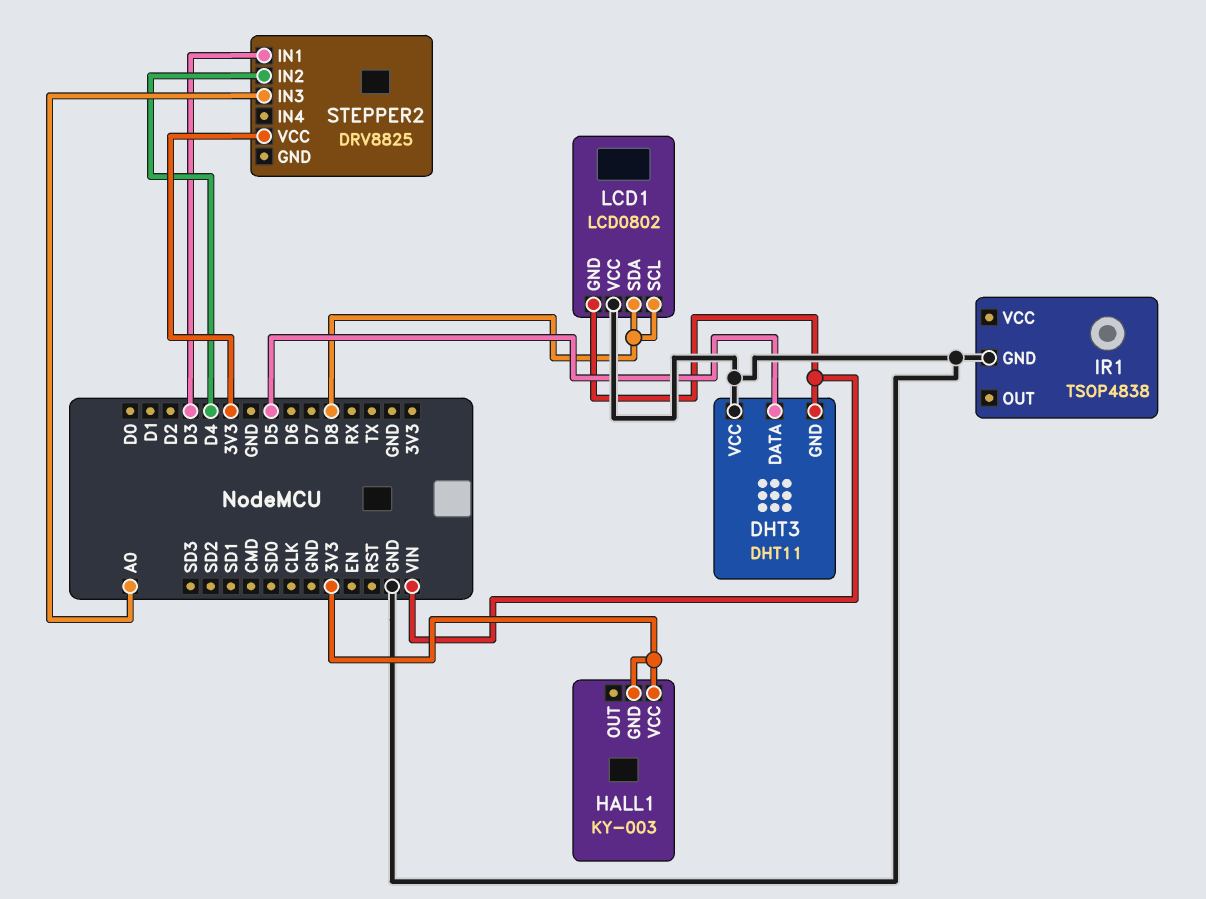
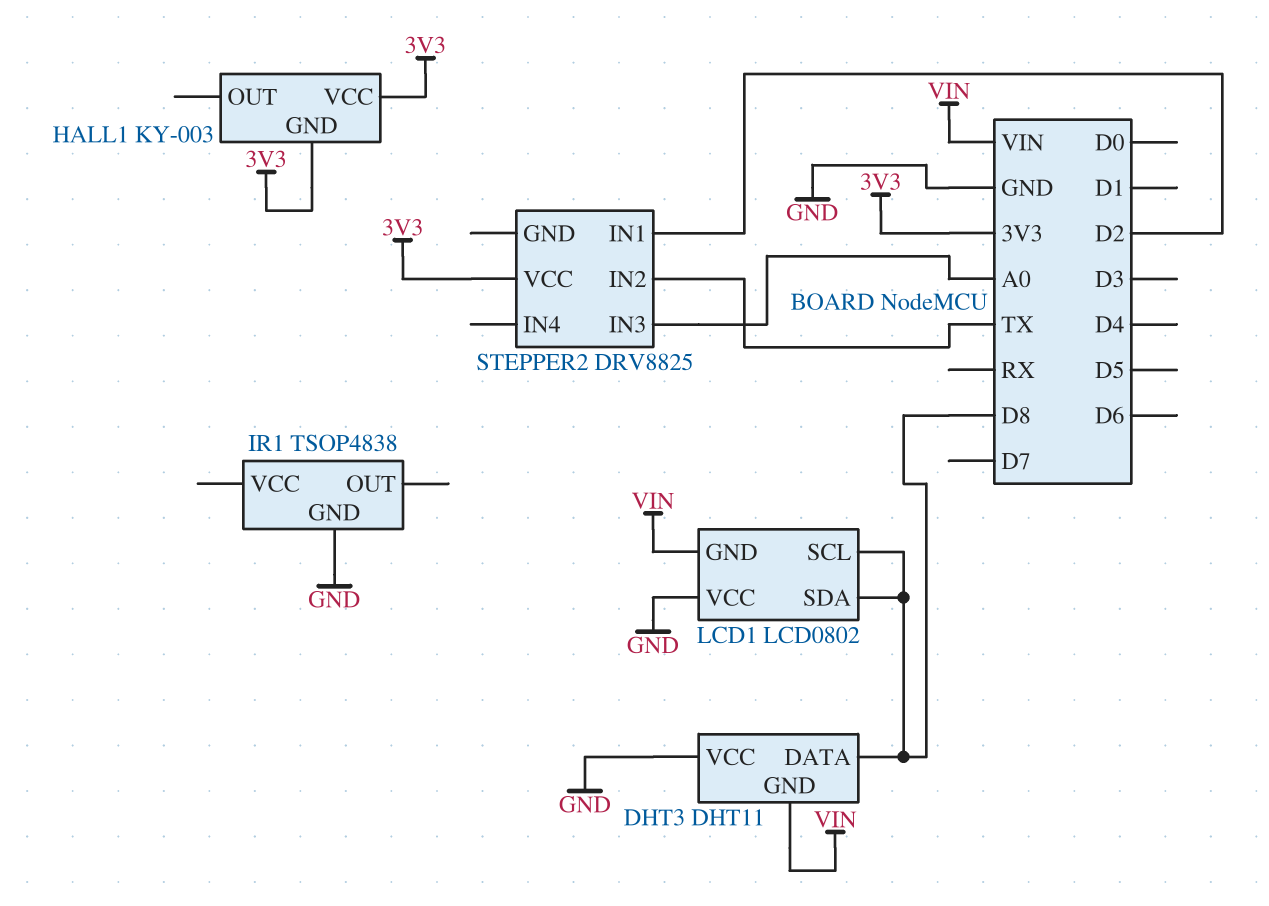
DHT3 pin DATA: D5 -> D8
STEPPER2 pin IN1: D3 -> D2
STEPPER2 pin IN2: D4 -> TX

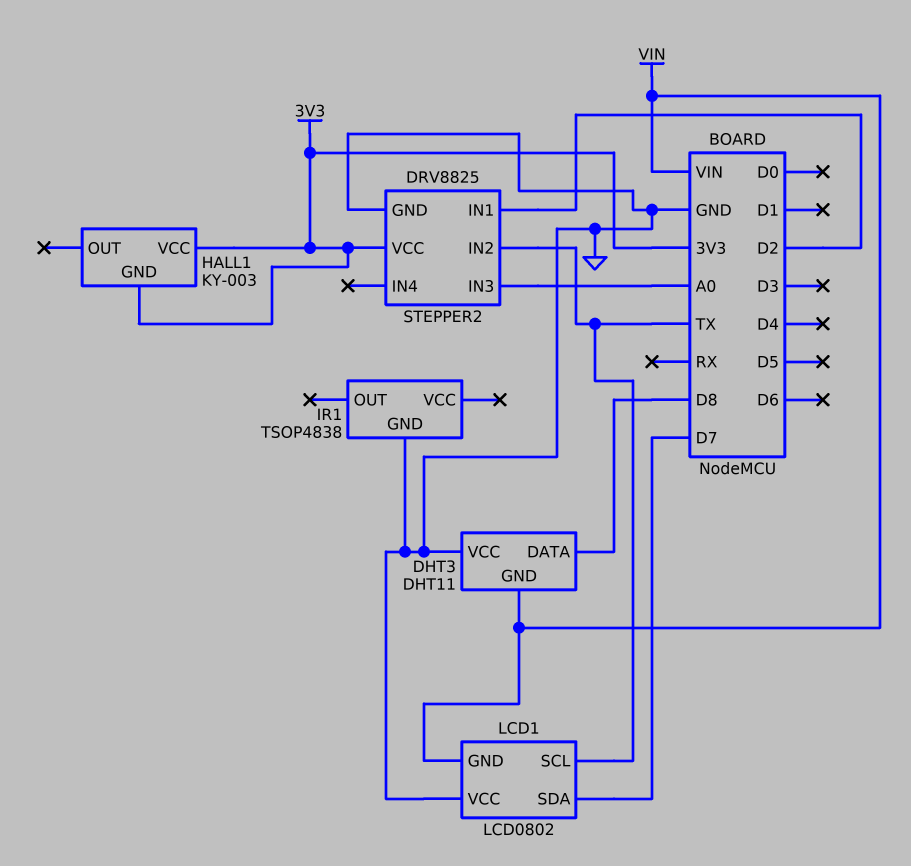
LCD1 pin SCL: D8 -> TX
LCD1 pin SDA: D8 -> D7
STEPPER2 pin GND: none -> GND

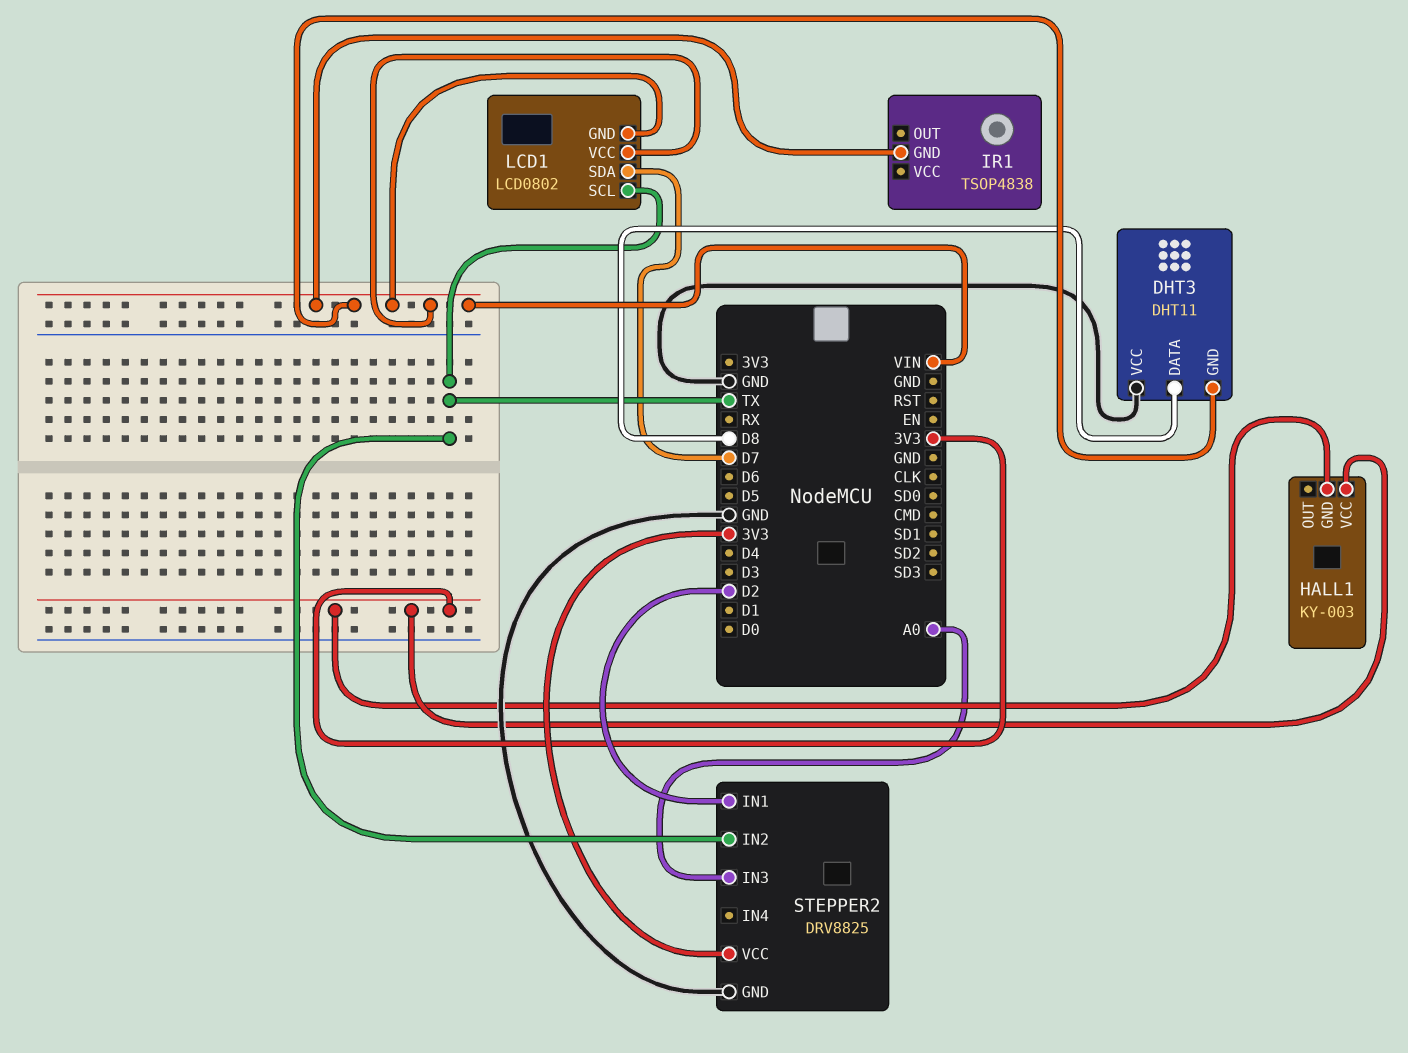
IR1 pin GND: GND -> VIN
LCD1 pin VCC: GND -> VIN

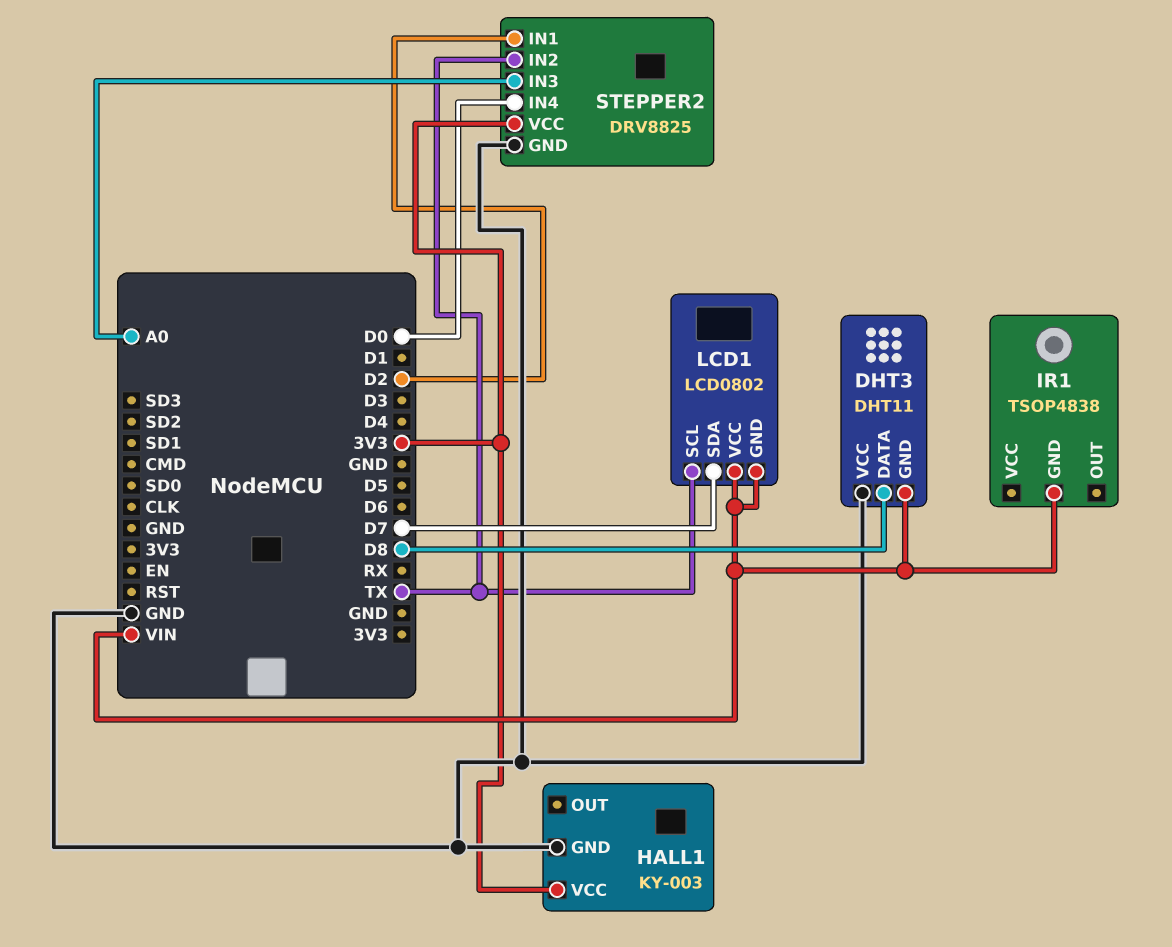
HALL1 pin GND: 3V3 -> GND
STEPPER2 pin IN4: none -> D0

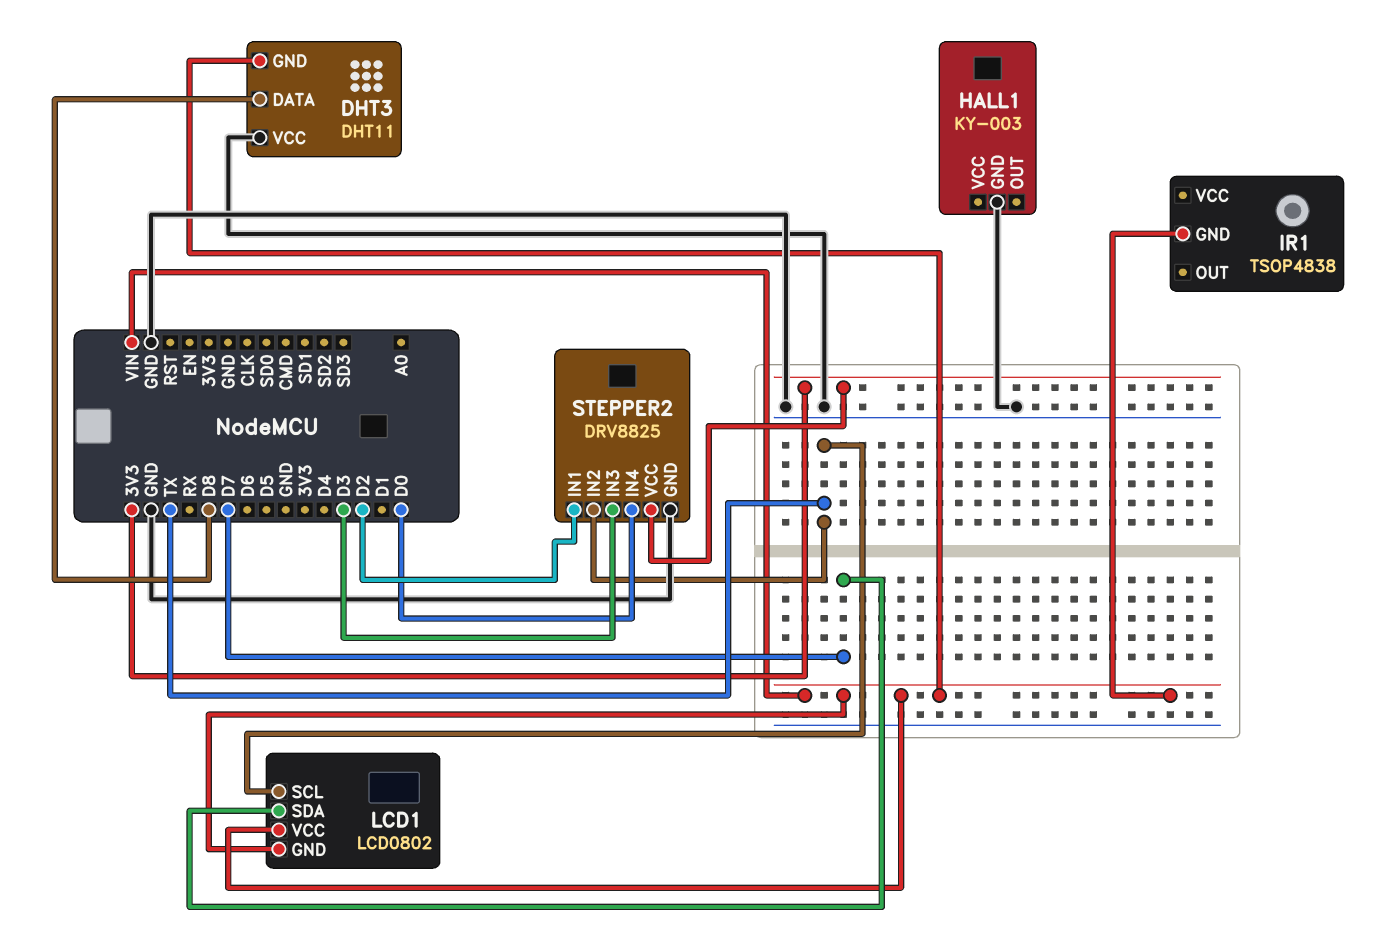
HALL1 pin VCC: 3V3 -> none
STEPPER2 pin IN3: A0 -> D3

